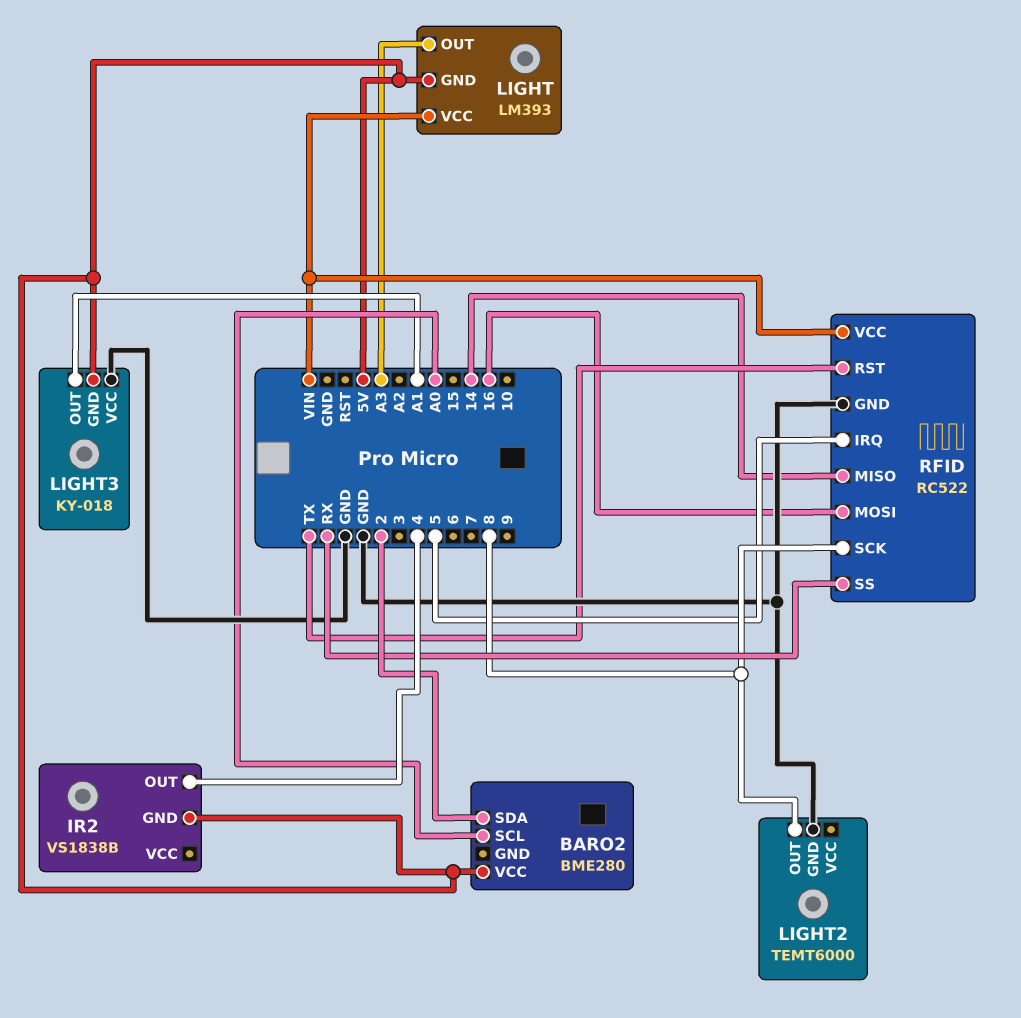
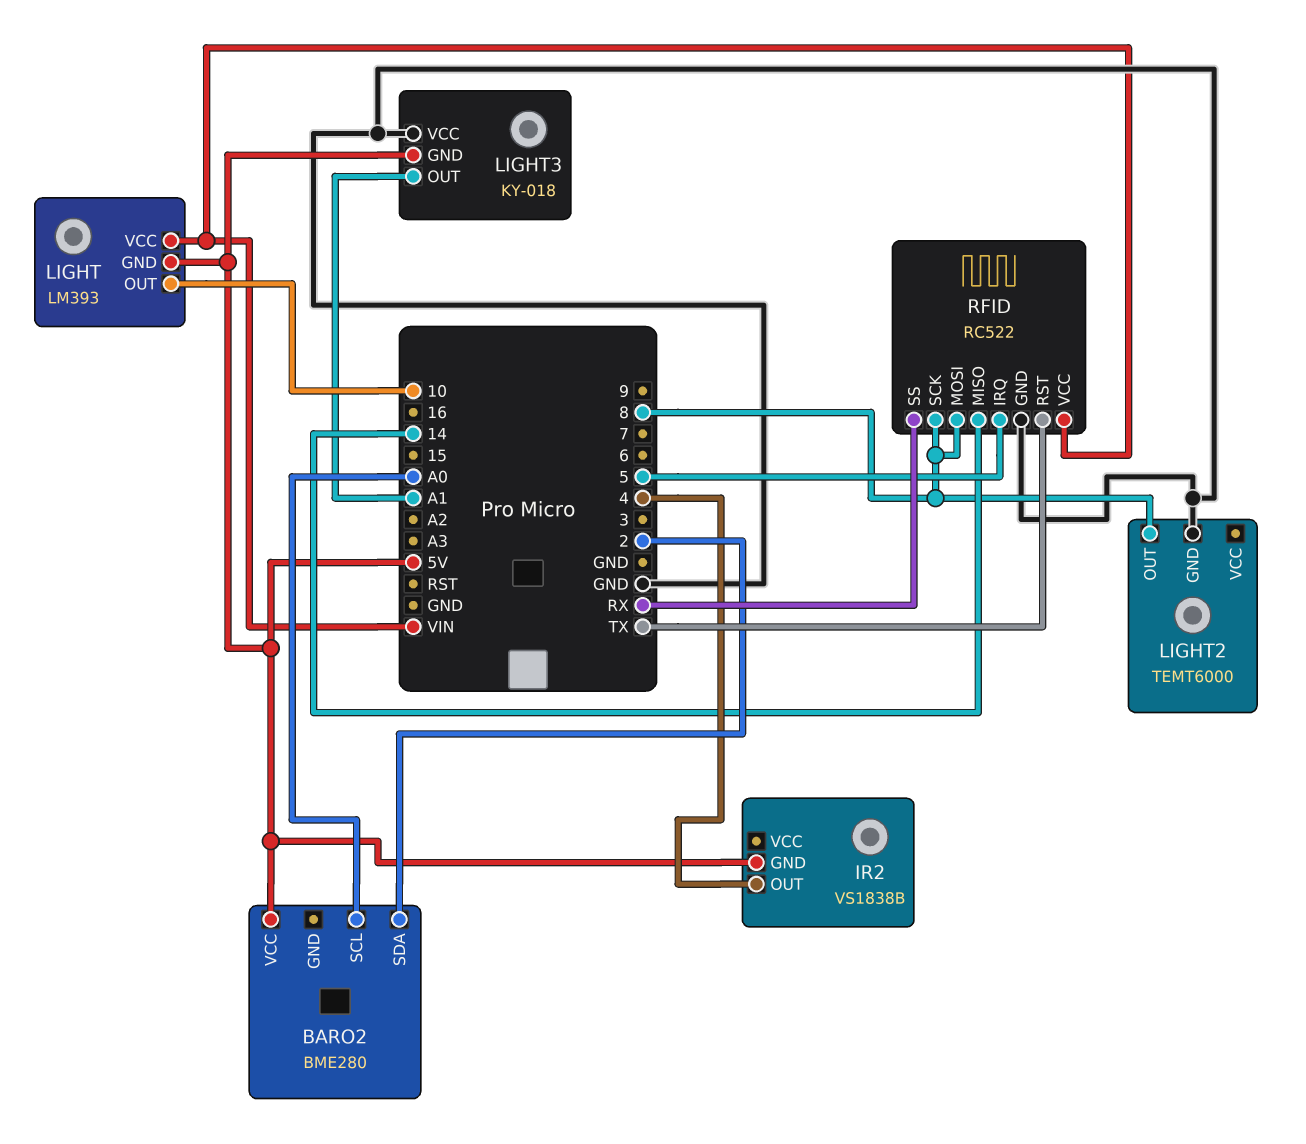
LIGHT pin OUT: A3 -> 10
RFID pin MOSI: 16 -> 8

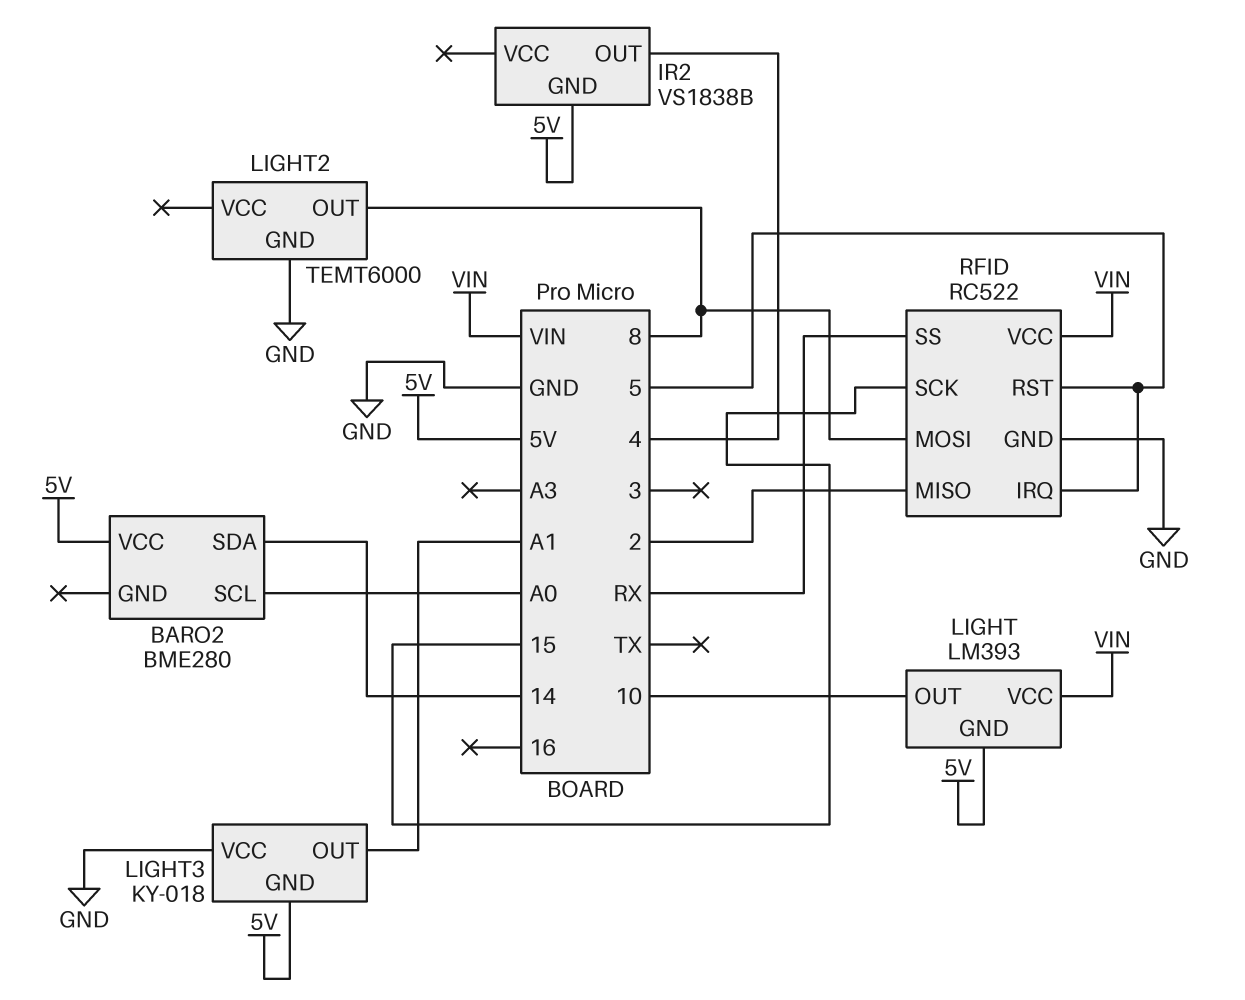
BARO2 pin SDA: 2 -> 14
RFID pin MISO: 14 -> 2
RFID pin RST: TX -> 5
RFID pin SCK: 8 -> 15

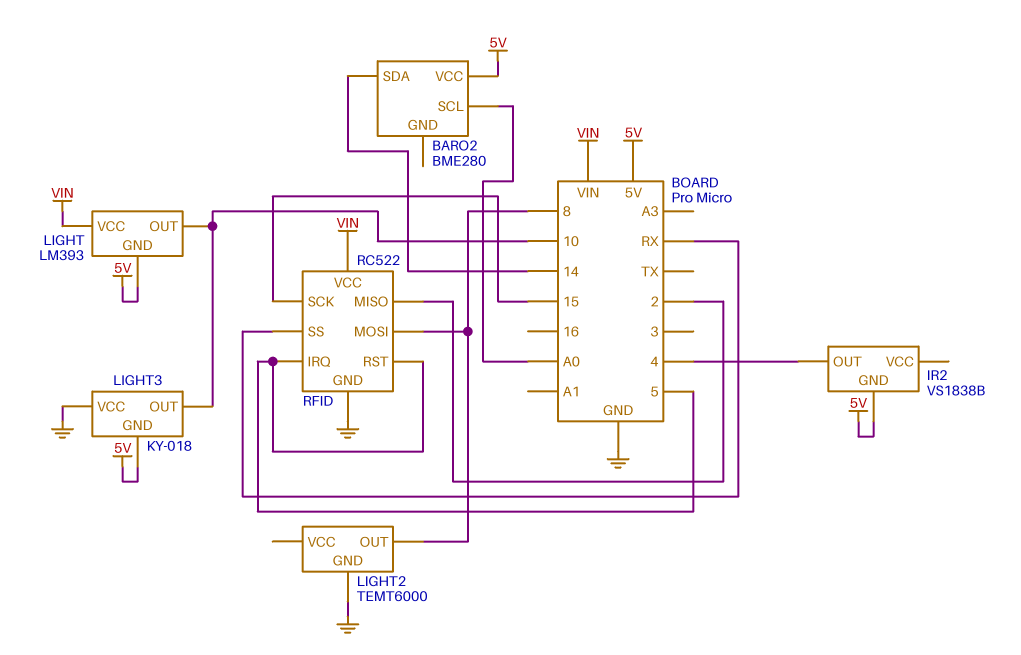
LIGHT3 pin OUT: A1 -> 10

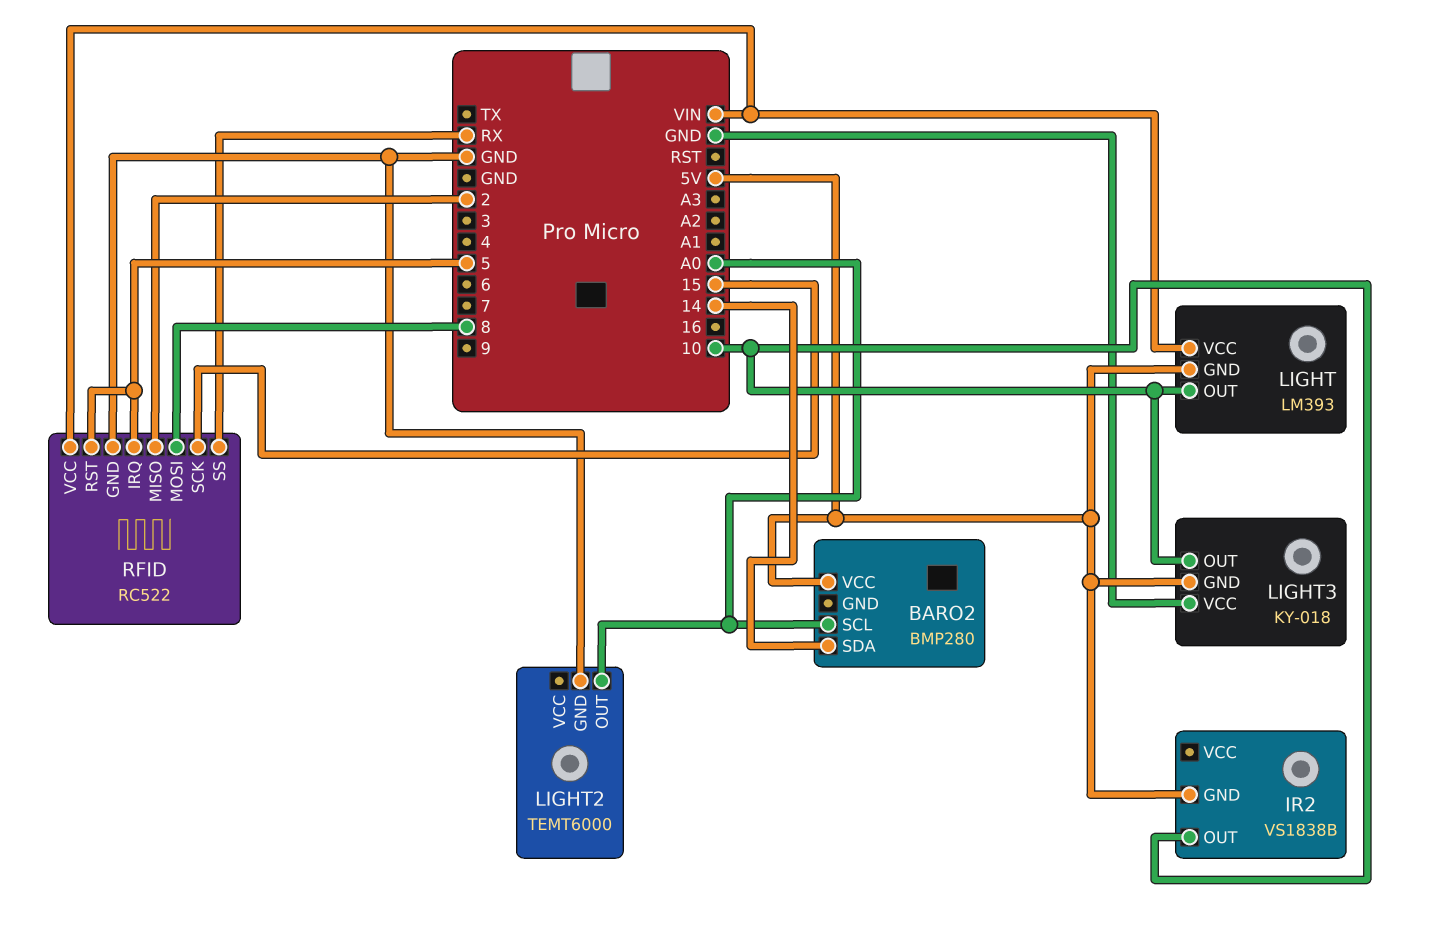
BARO2: BME280 -> BMP280
IR2 pin OUT: 4 -> 10
LIGHT2 pin OUT: 8 -> A0

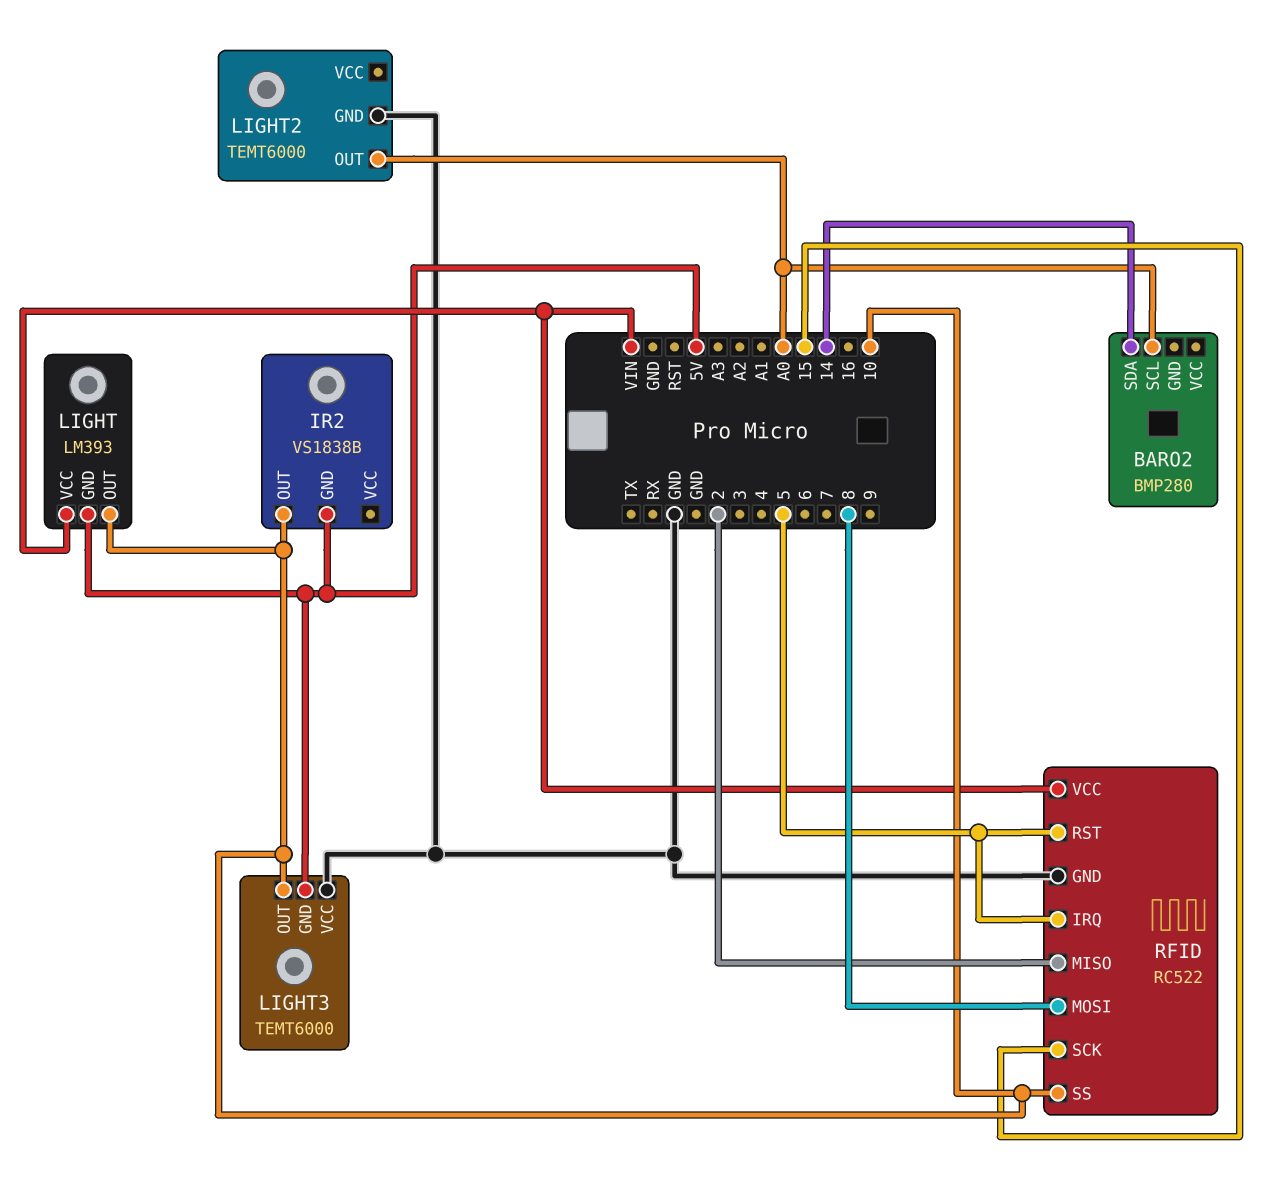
BARO2 pin VCC: 5V -> none
LIGHT3: KY-018 -> TEMT6000
RFID pin SS: RX -> 10

